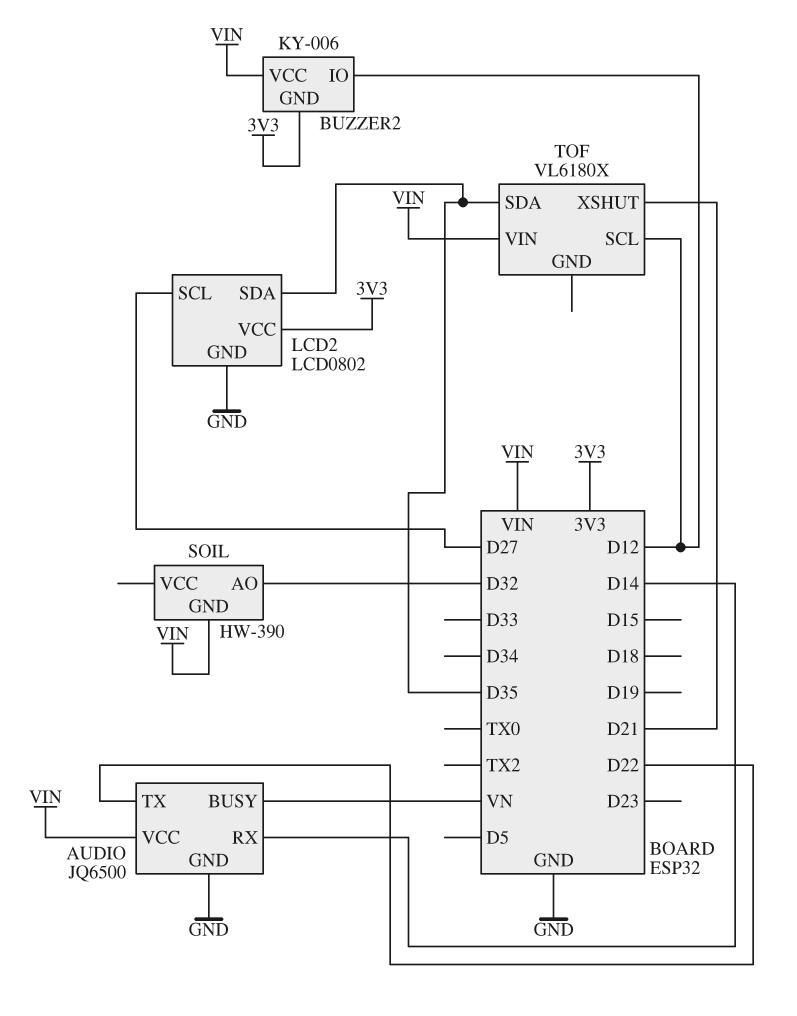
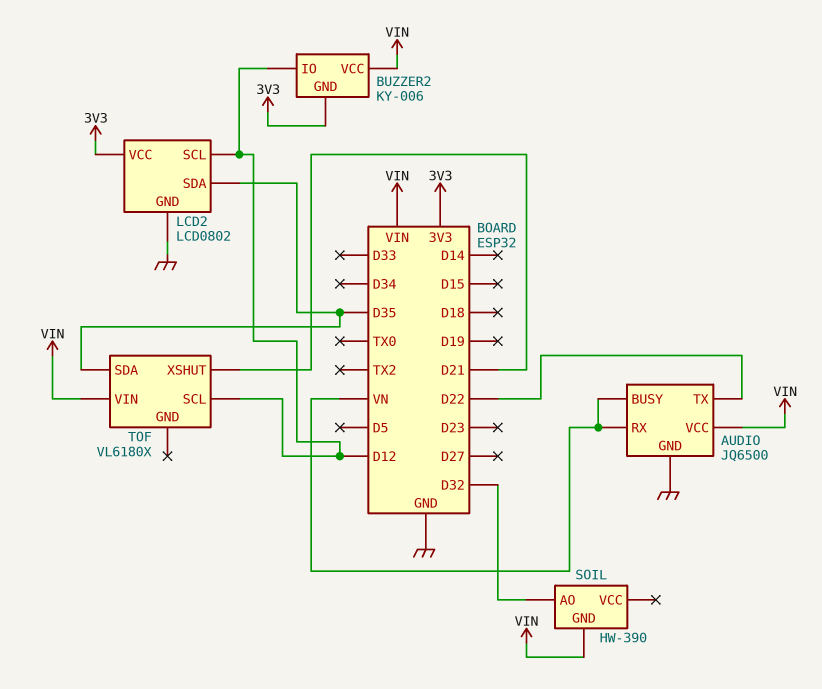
AUDIO pin RX: D14 -> VN
LCD2 pin SCL: D27 -> D12

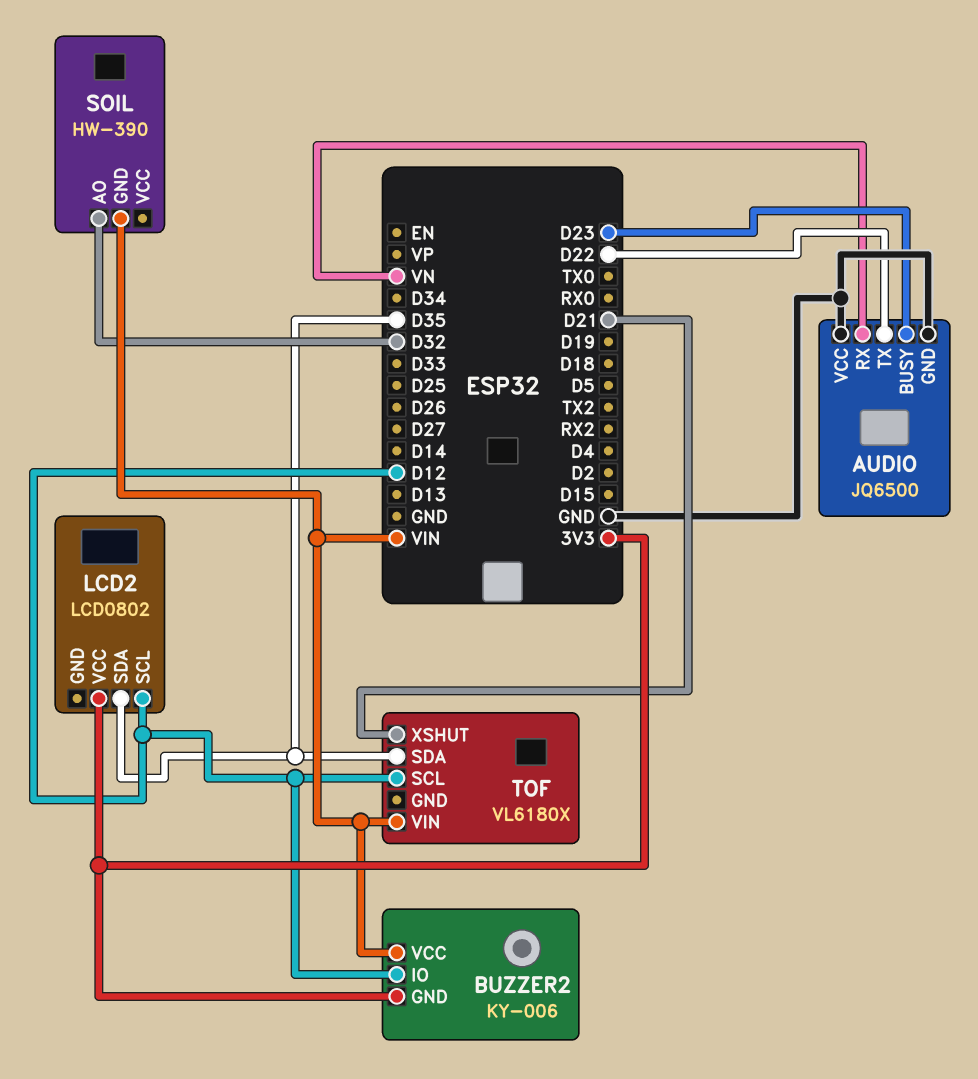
AUDIO pin BUSY: VN -> D23
AUDIO pin VCC: VIN -> GND
LCD2 pin GND: GND -> none

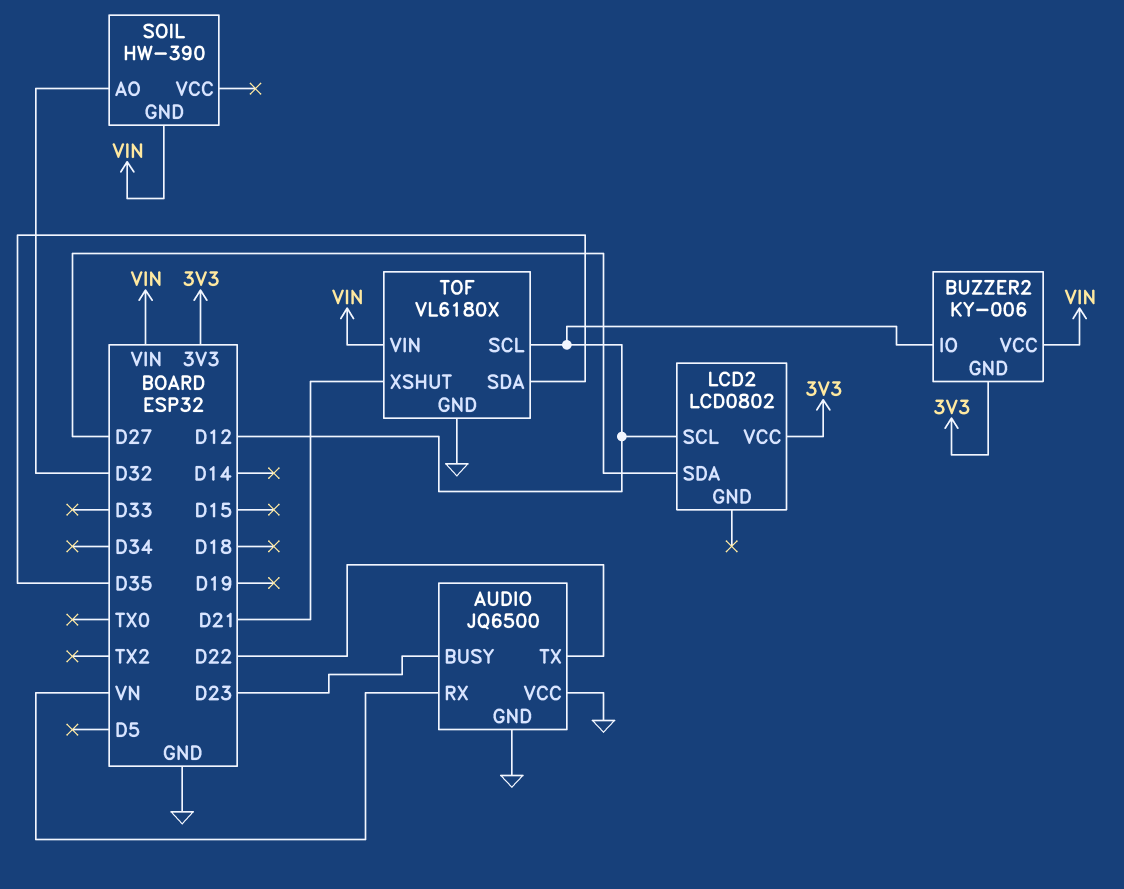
LCD2 pin SDA: D35 -> D27
TOF pin GND: none -> GND

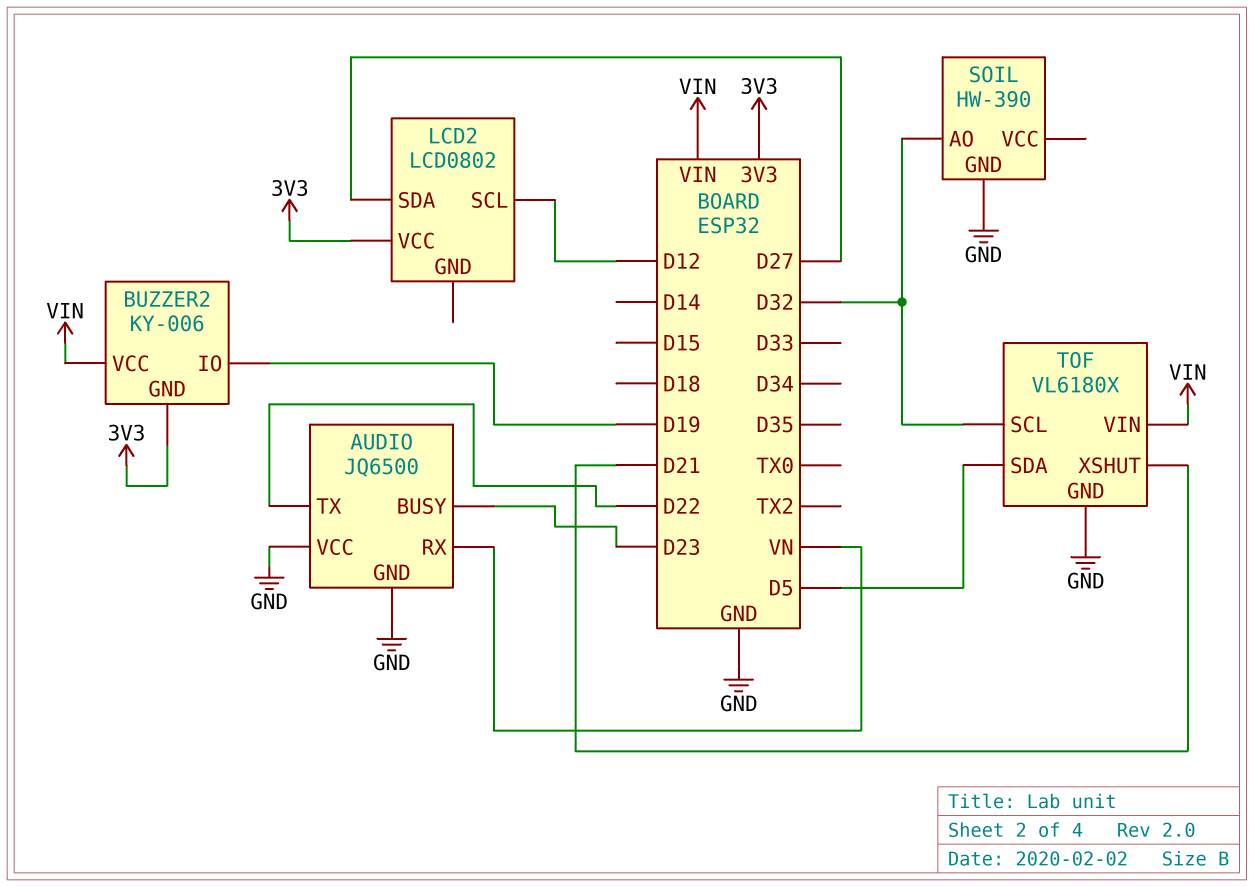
BUZZER2 pin IO: D12 -> D19
SOIL pin GND: VIN -> GND
TOF pin SCL: D12 -> D32
TOF pin SDA: D35 -> D5

